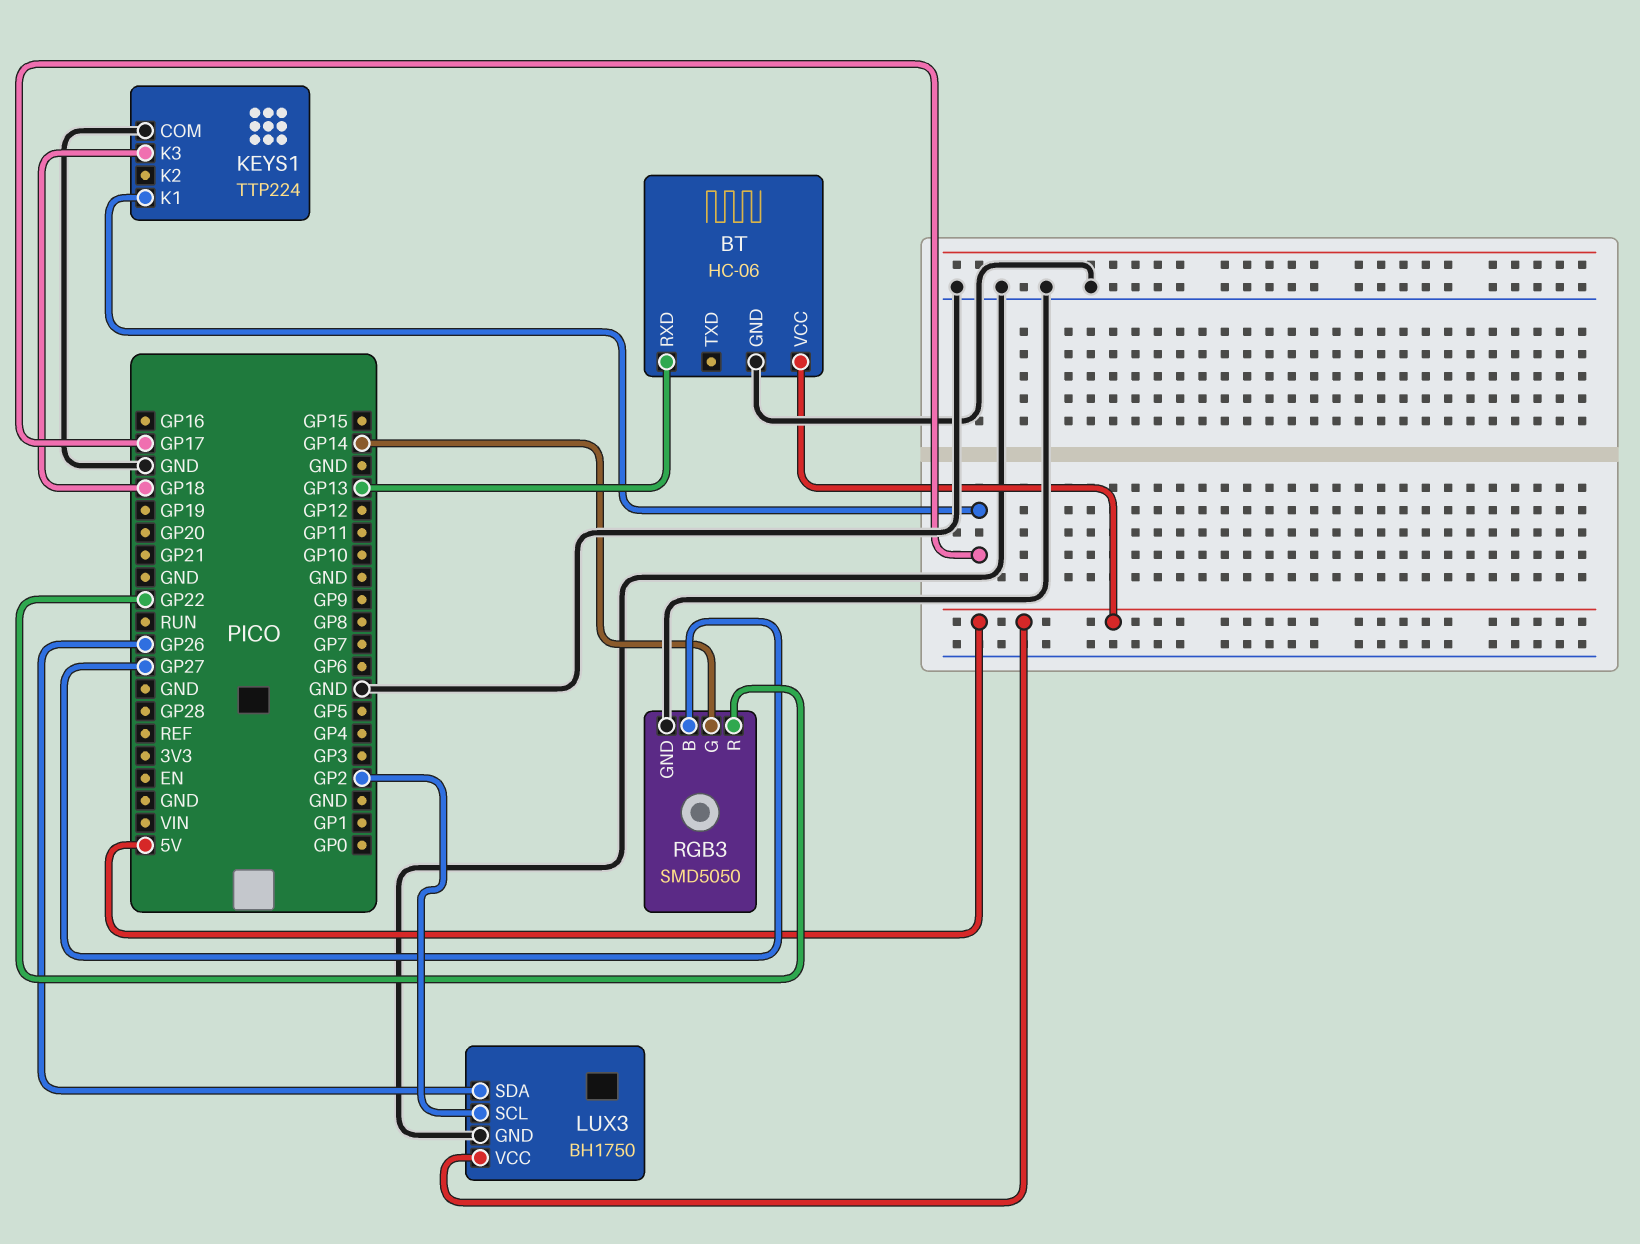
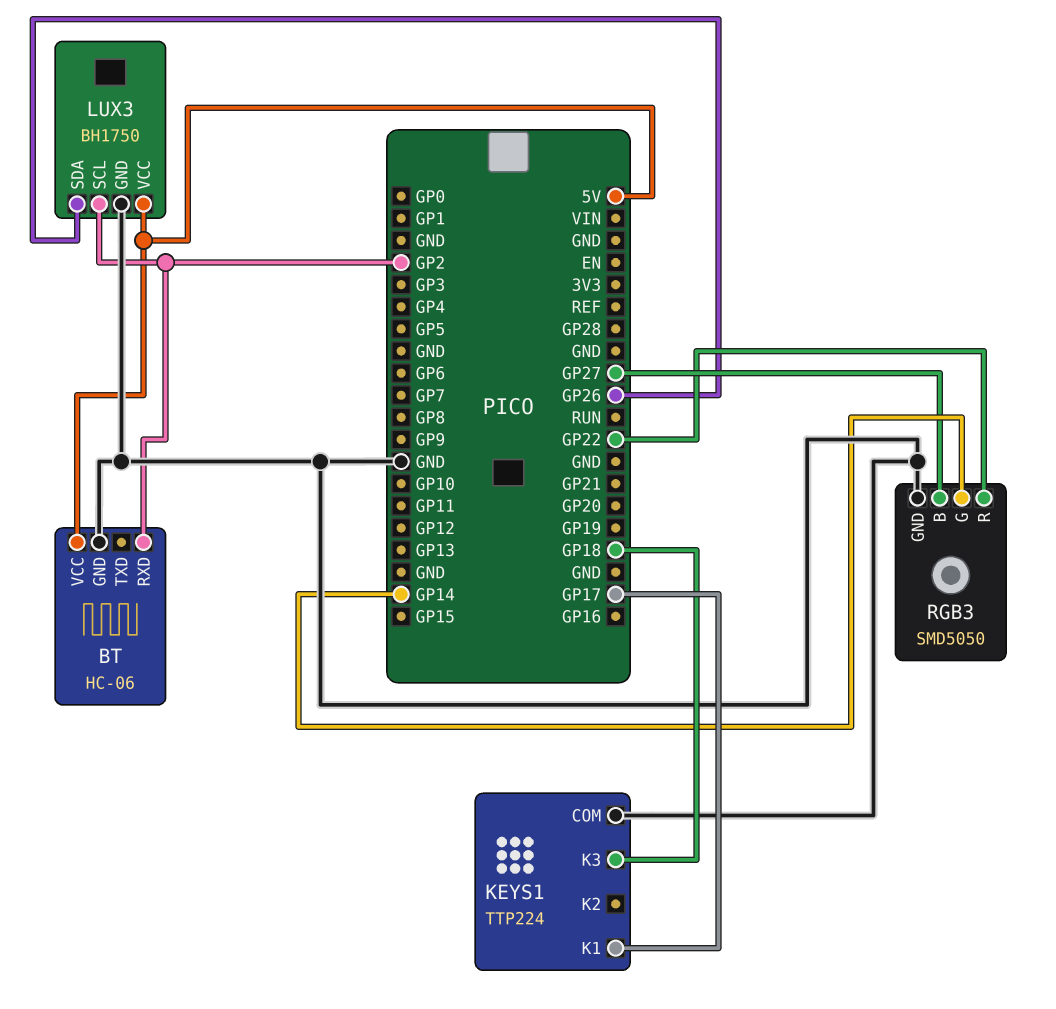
BT pin RXD: GP13 -> GP2

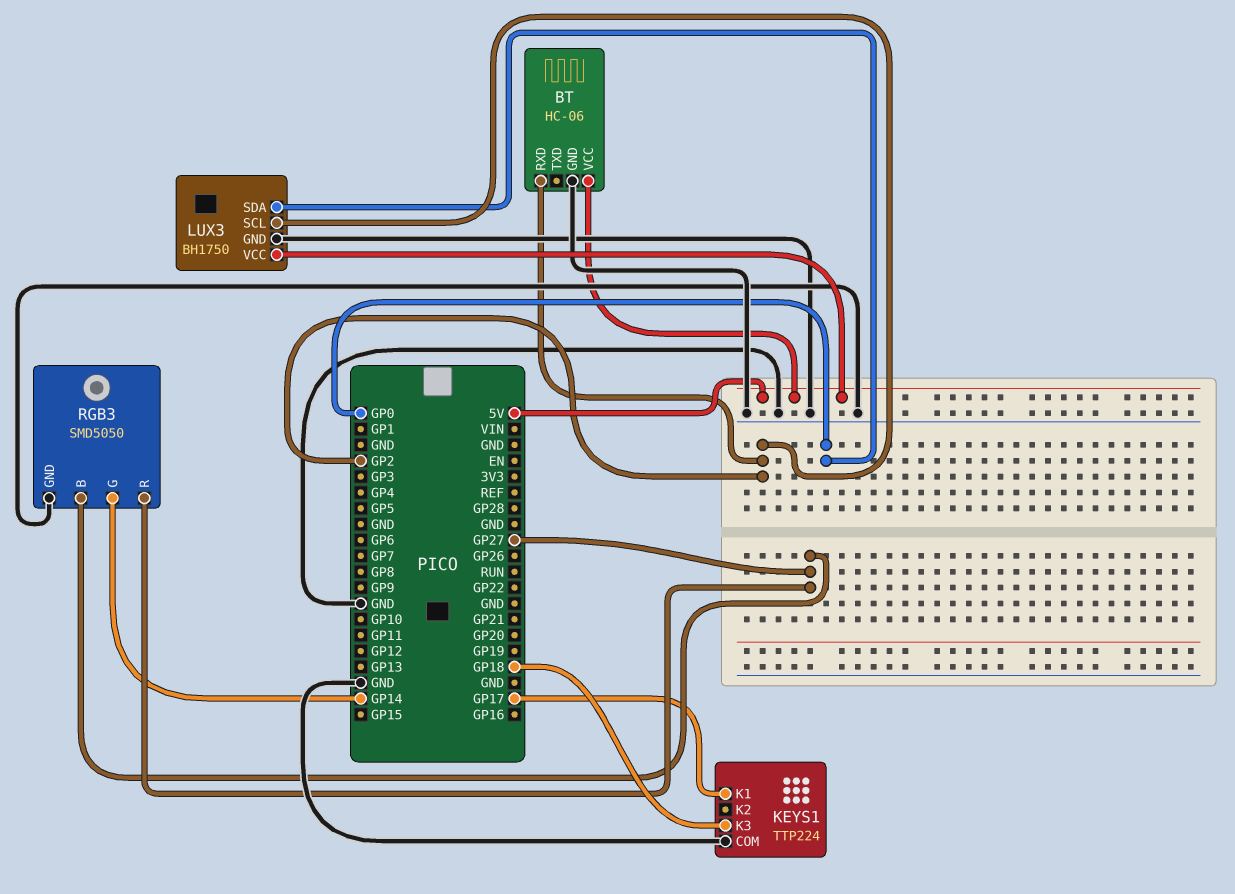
LUX3 pin SDA: GP26 -> GP0
RGB3 pin R: GP22 -> GP27

